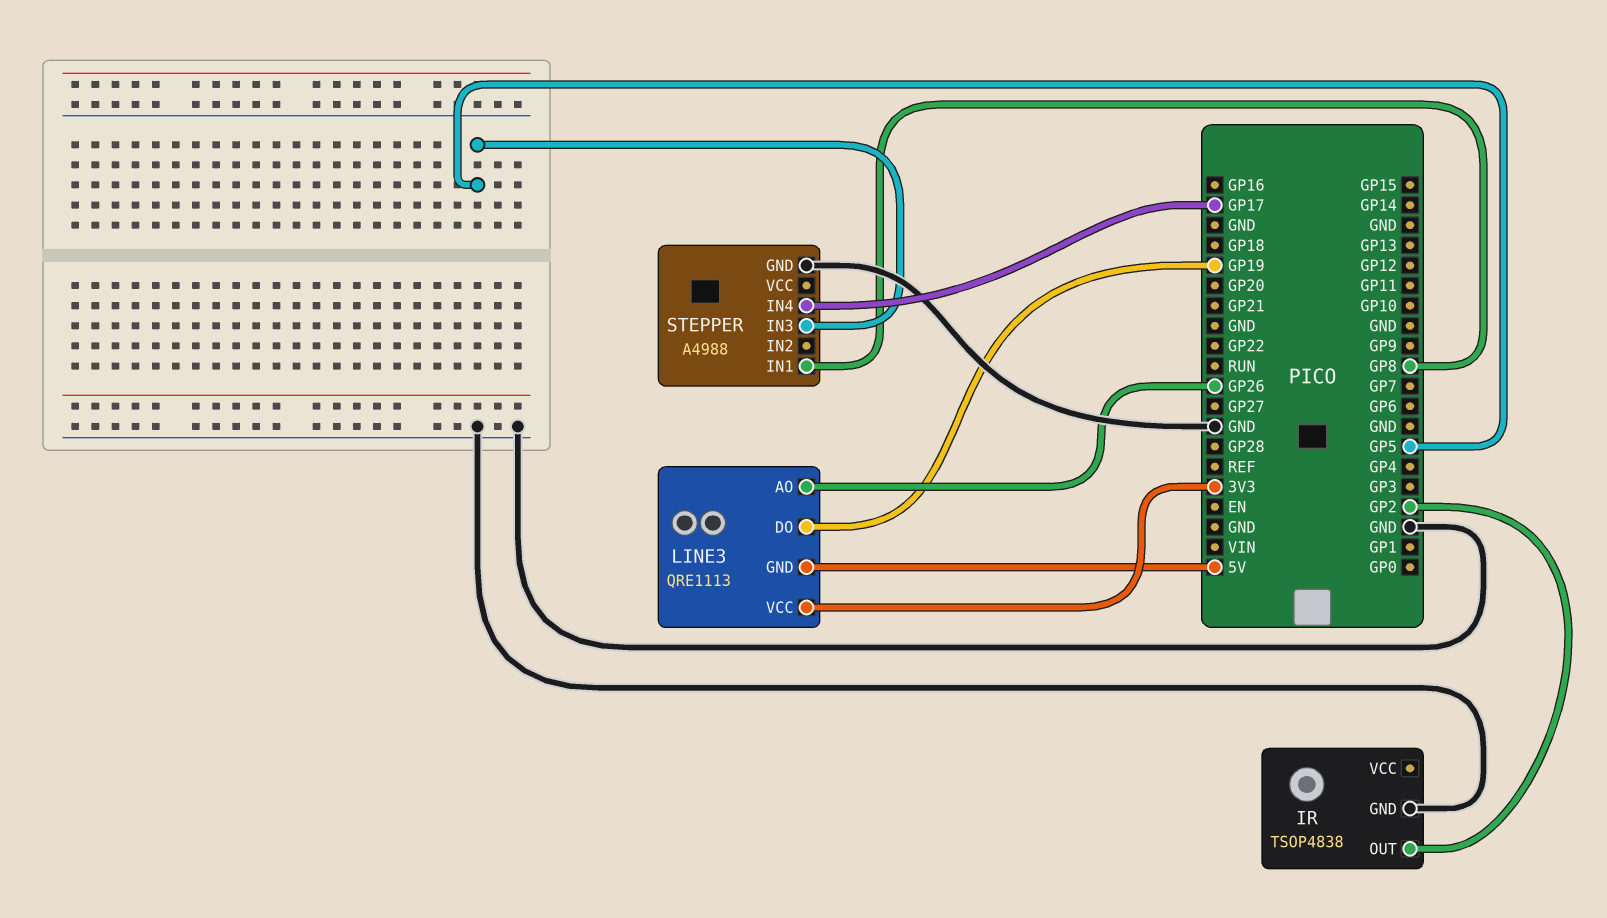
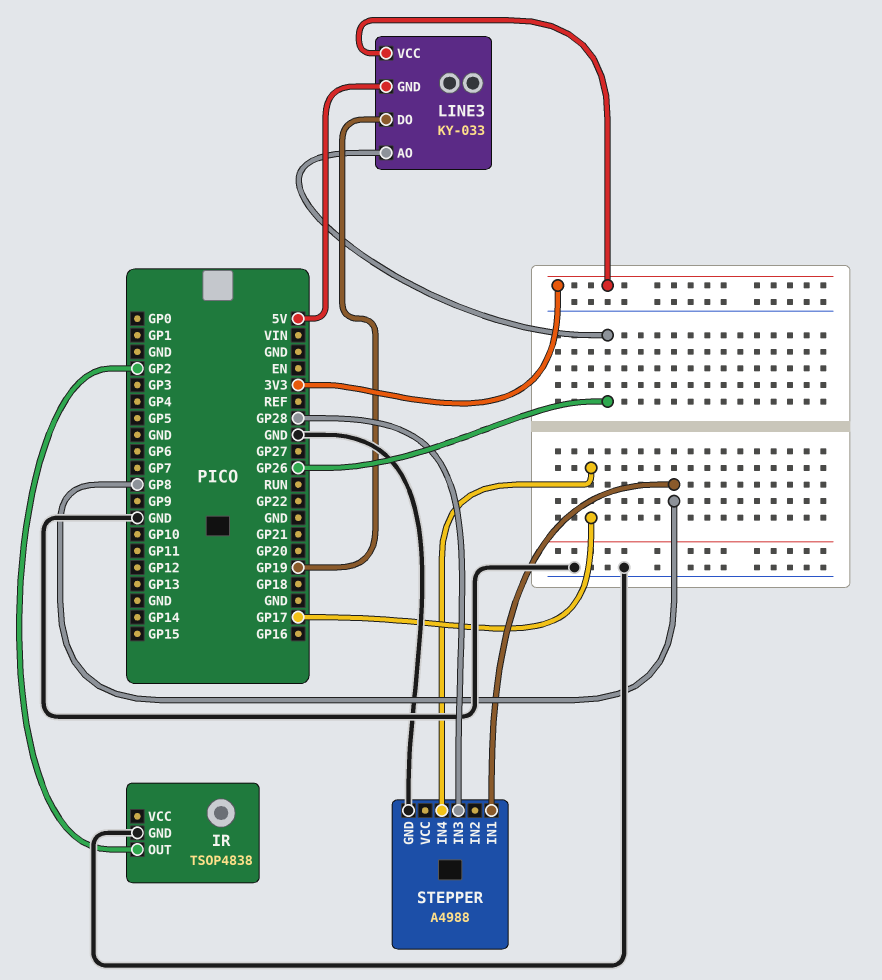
LINE3: QRE1113 -> KY-033
STEPPER pin IN3: GP5 -> GP28

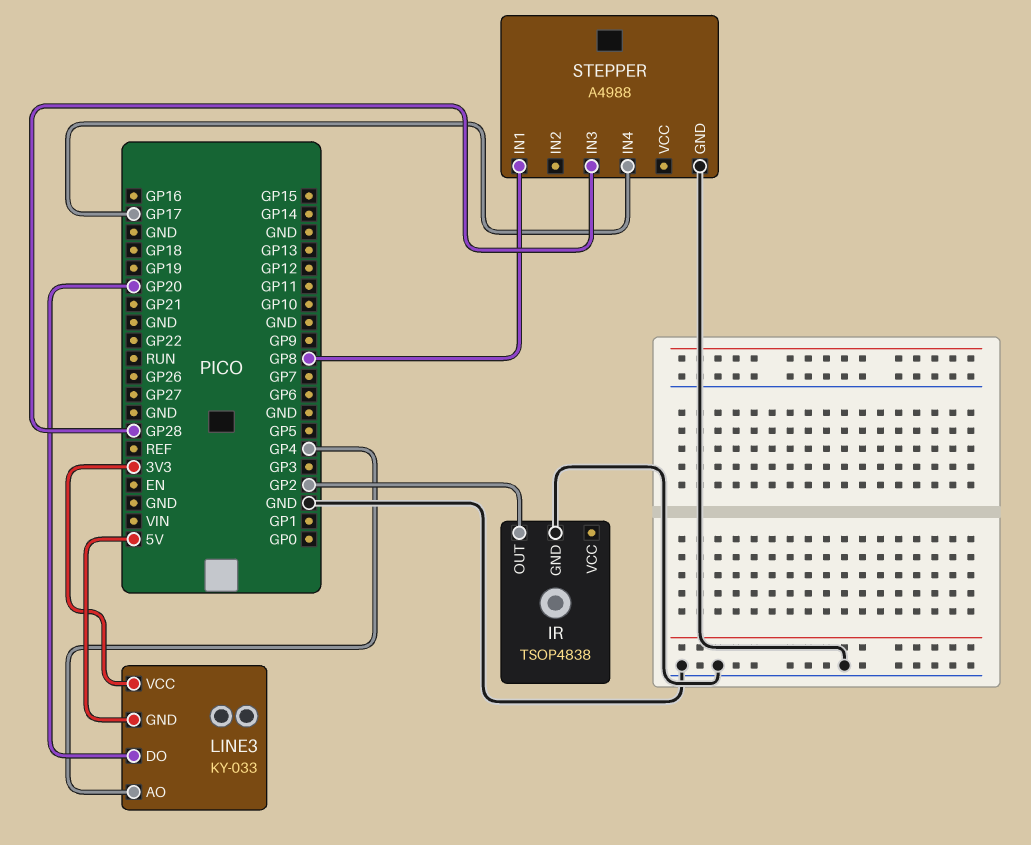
LINE3 pin AO: GP26 -> GP4
LINE3 pin DO: GP19 -> GP20

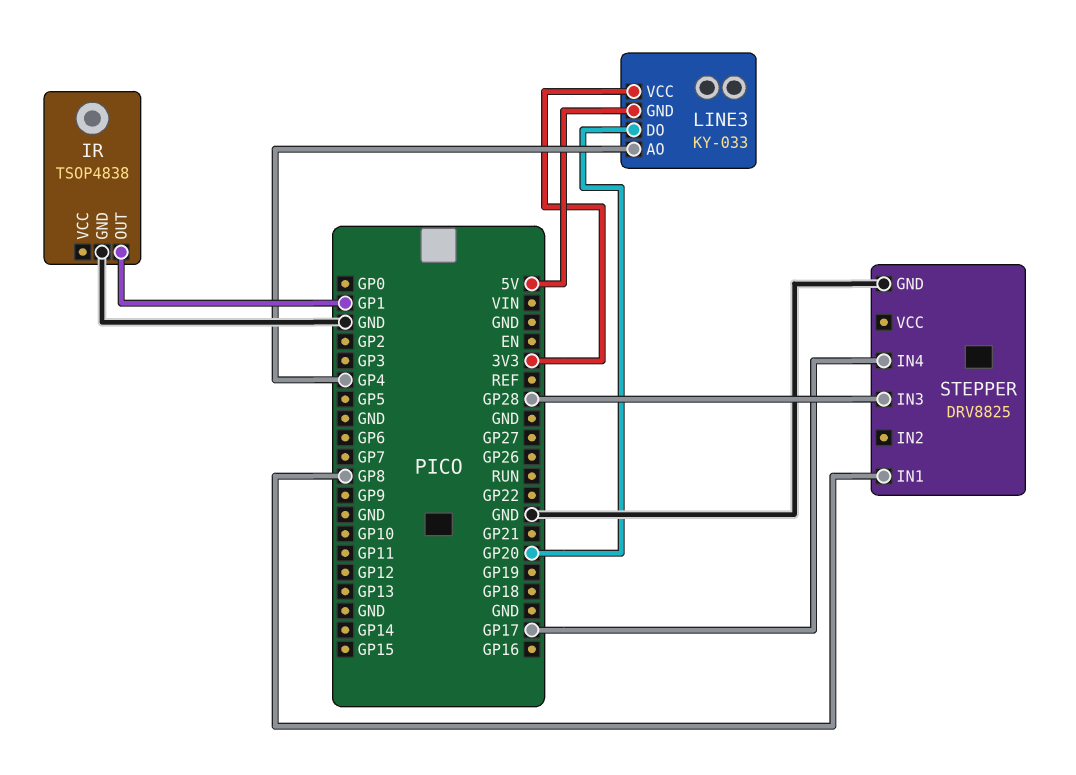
IR pin OUT: GP2 -> GP1
STEPPER: A4988 -> DRV8825

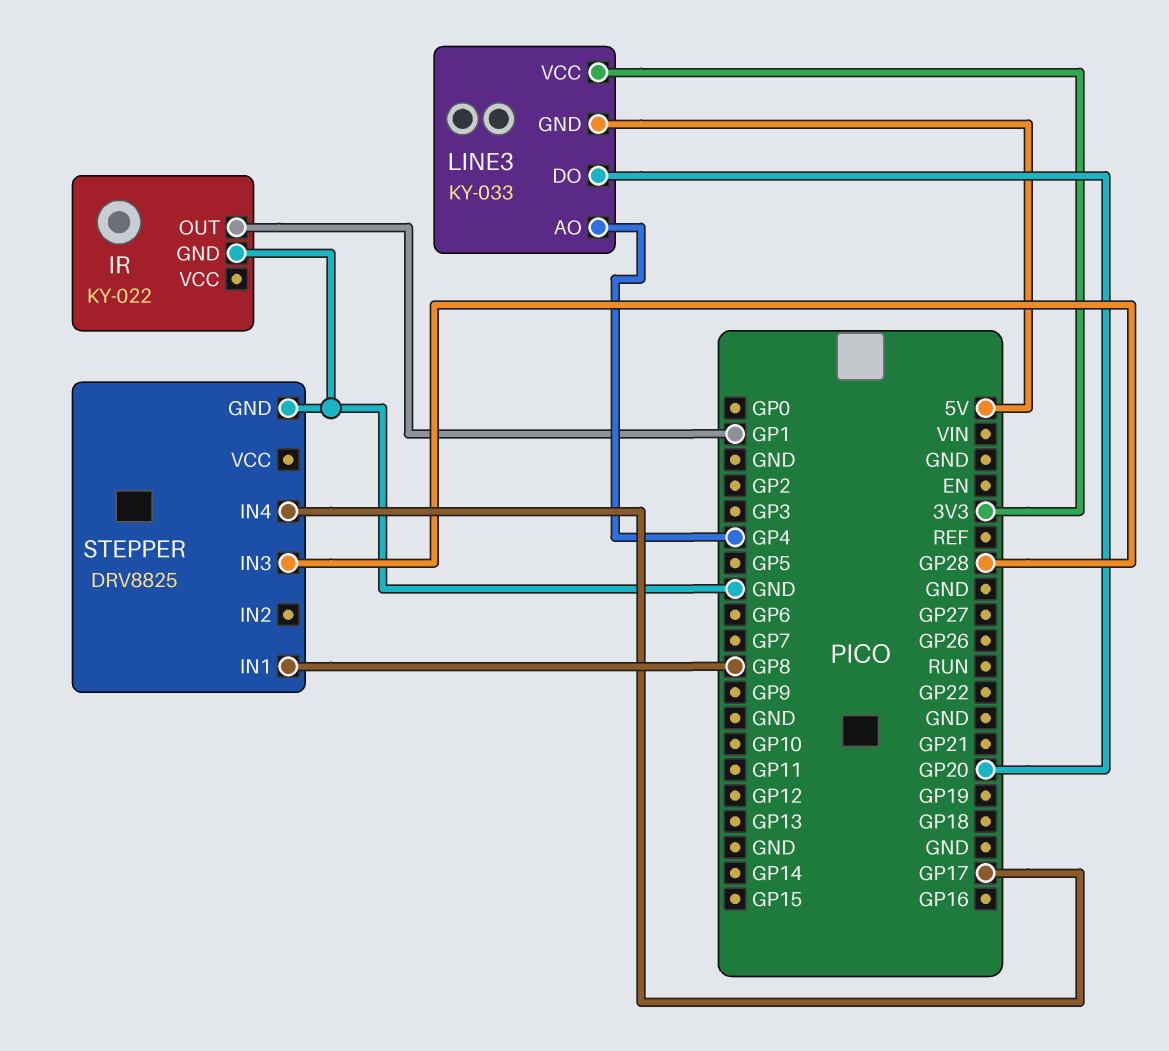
IR: TSOP4838 -> KY-022

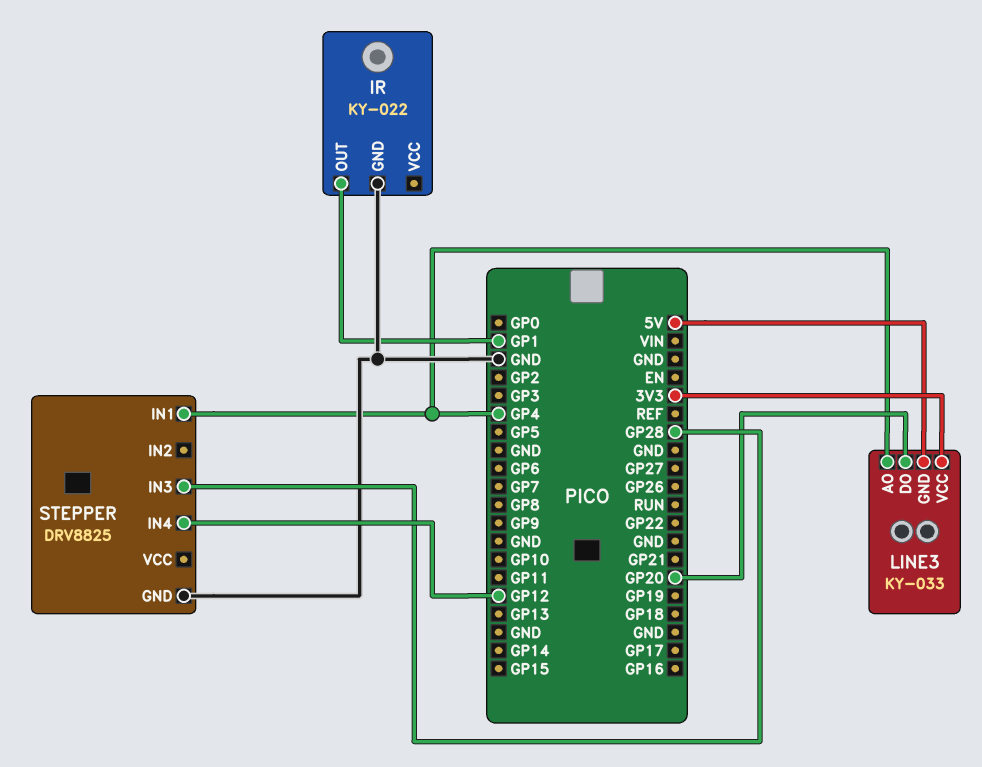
STEPPER pin IN1: GP8 -> GP4
STEPPER pin IN4: GP17 -> GP12

